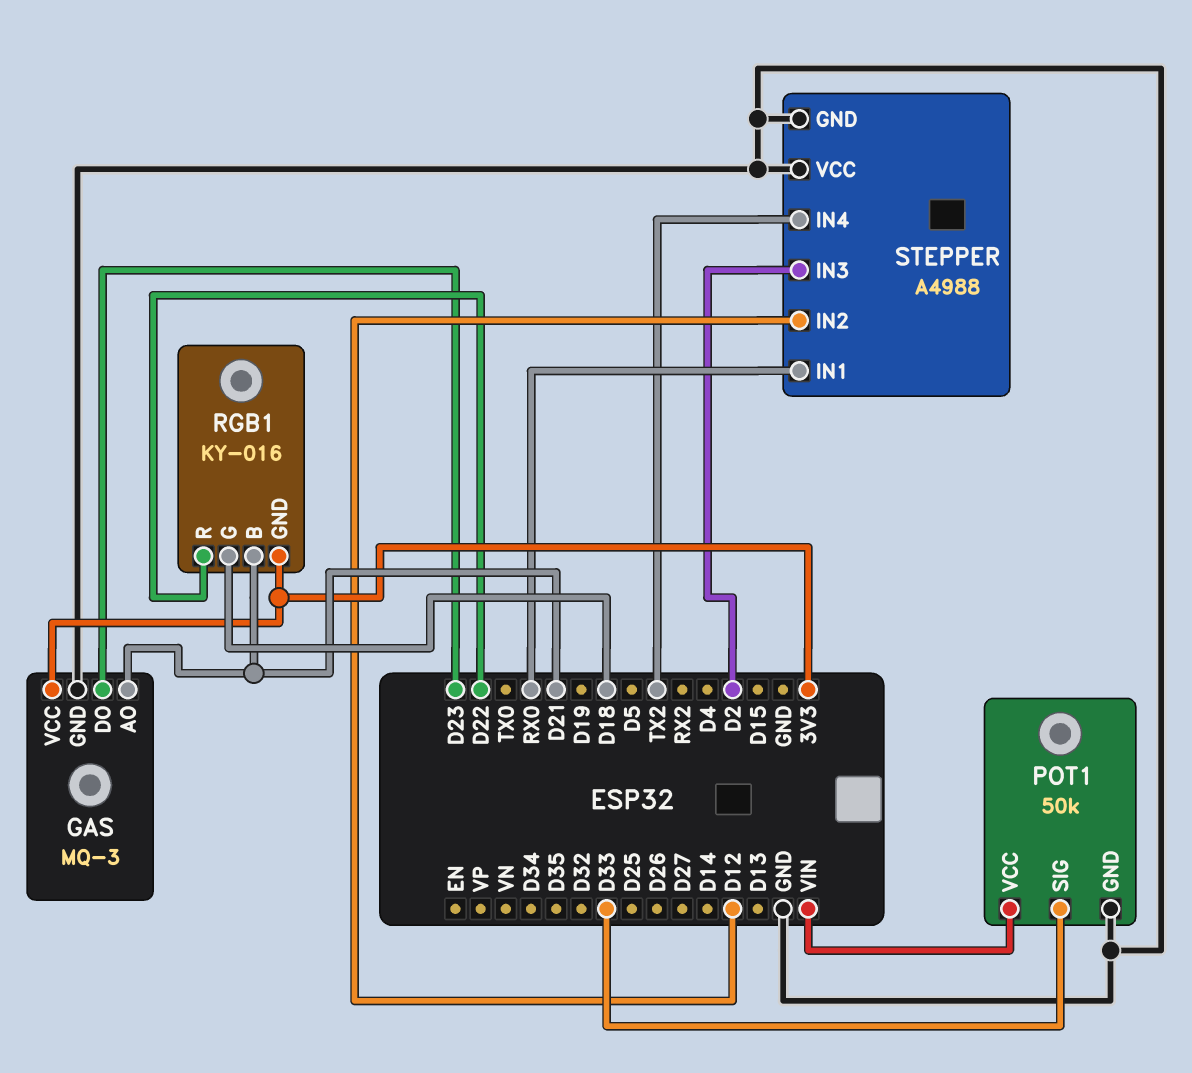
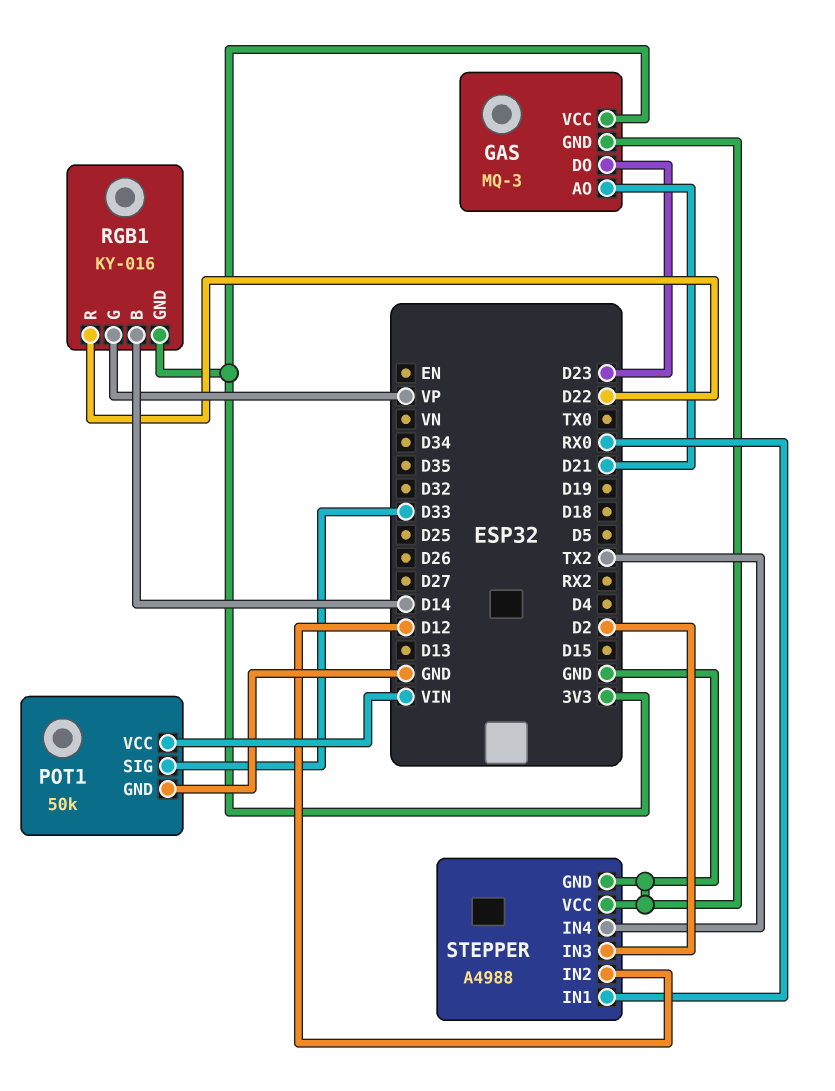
RGB1 pin B: D21 -> D14
RGB1 pin G: D18 -> VP

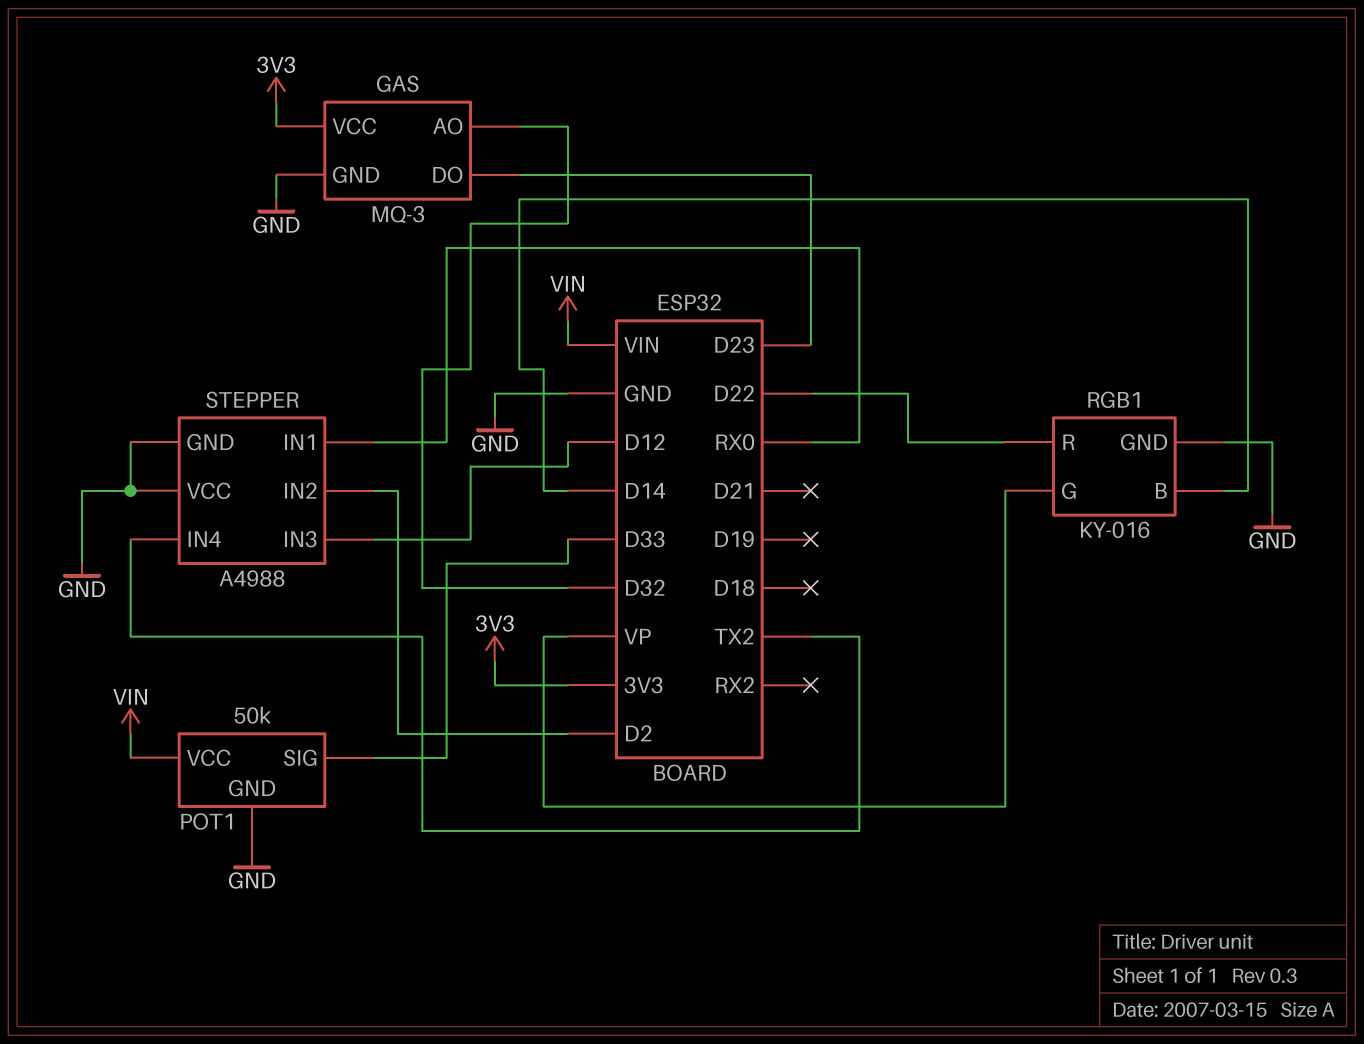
GAS pin AO: D21 -> D32
RGB1 pin GND: 3V3 -> GND
STEPPER pin IN2: D12 -> D2
STEPPER pin IN3: D2 -> D12

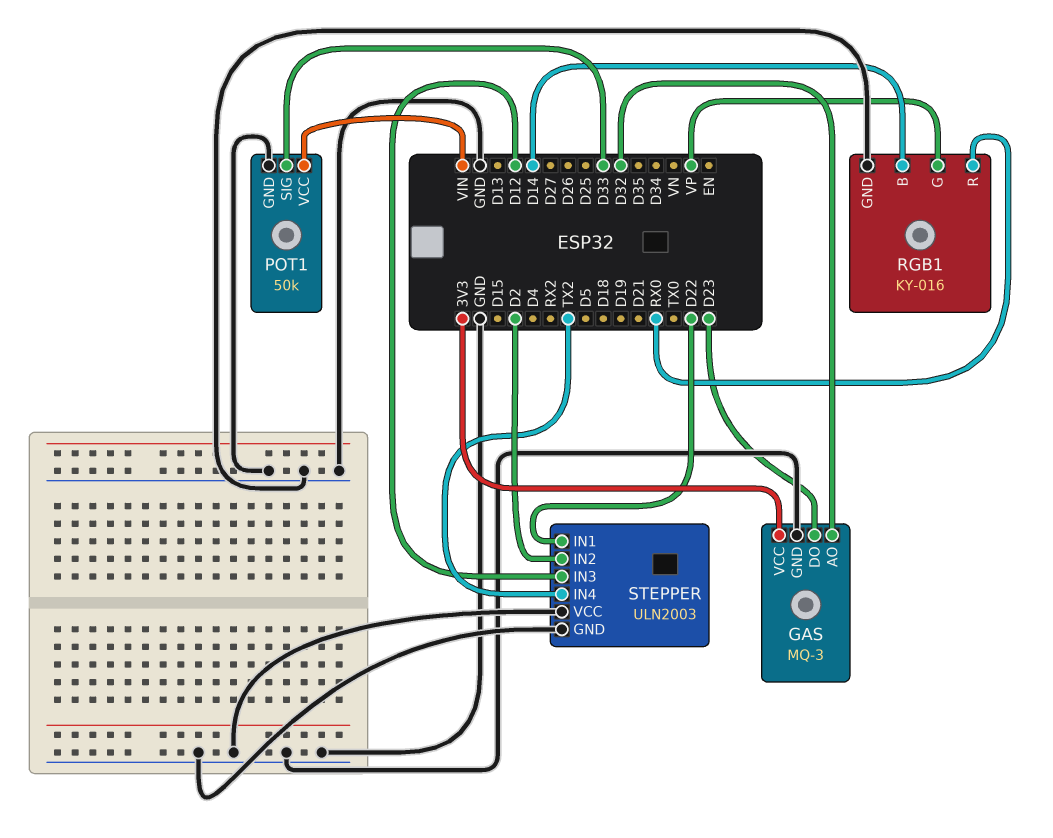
RGB1 pin R: D22 -> RX0
STEPPER: A4988 -> ULN2003
STEPPER pin IN1: RX0 -> D22

